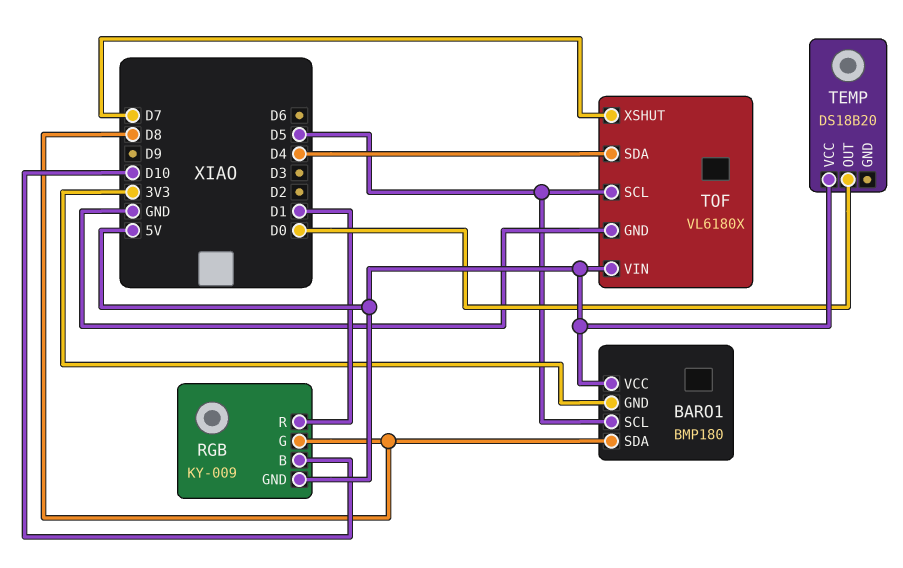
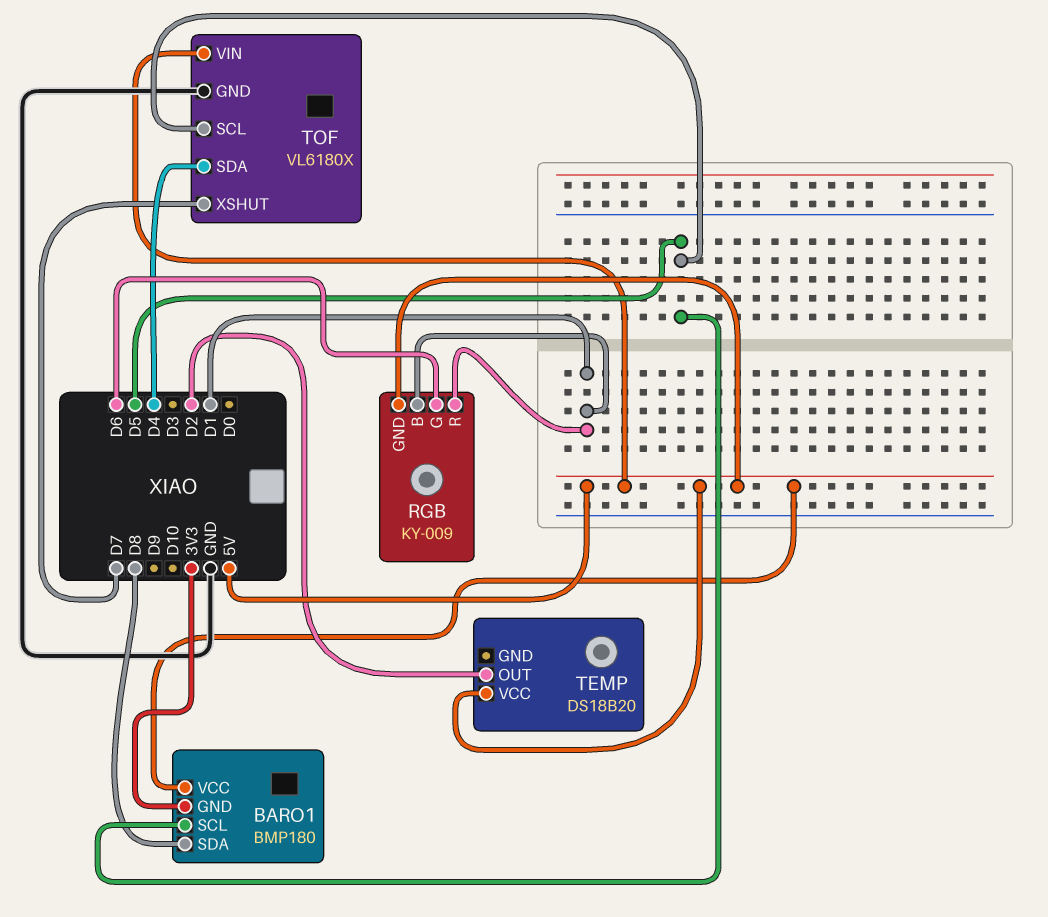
RGB pin B: D10 -> D1
RGB pin G: D8 -> D6
TEMP pin OUT: D0 -> D2

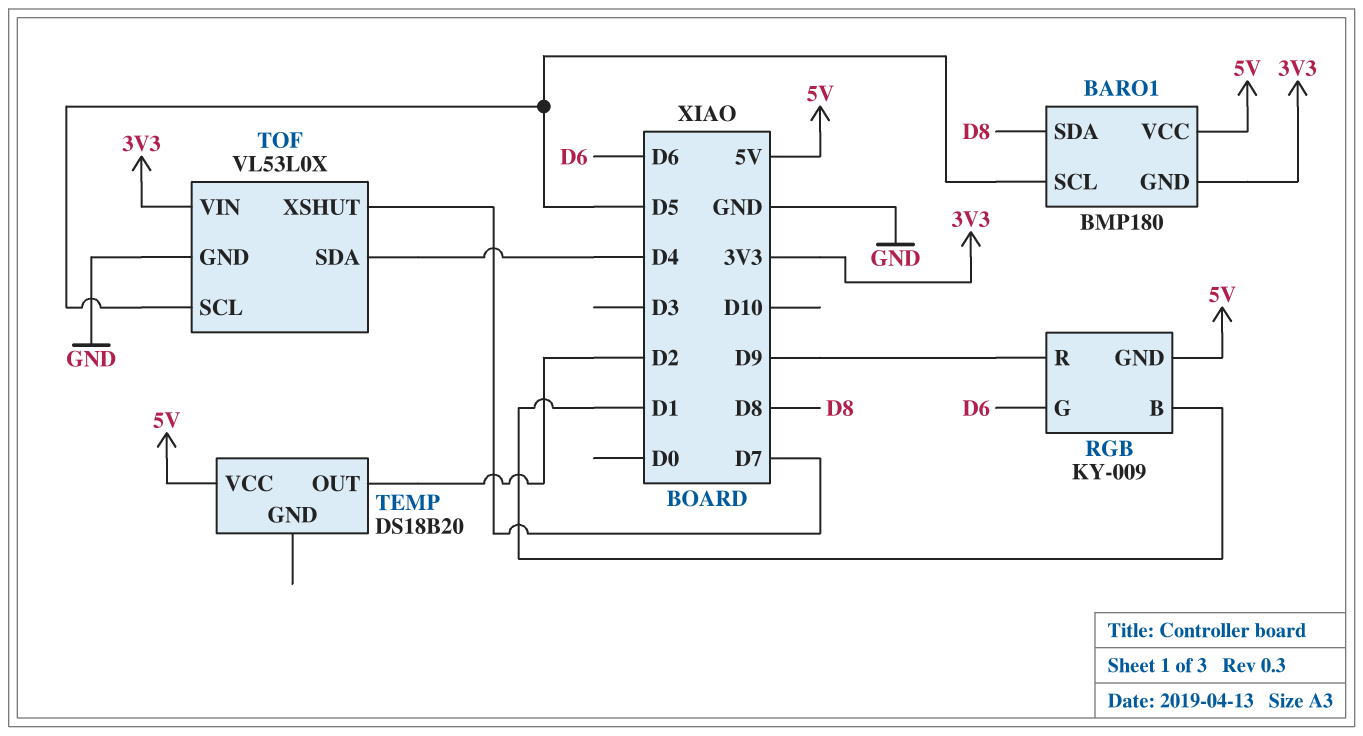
RGB pin R: D1 -> D9
TOF: VL6180X -> VL53L0X
TOF pin VIN: 5V -> 3V3

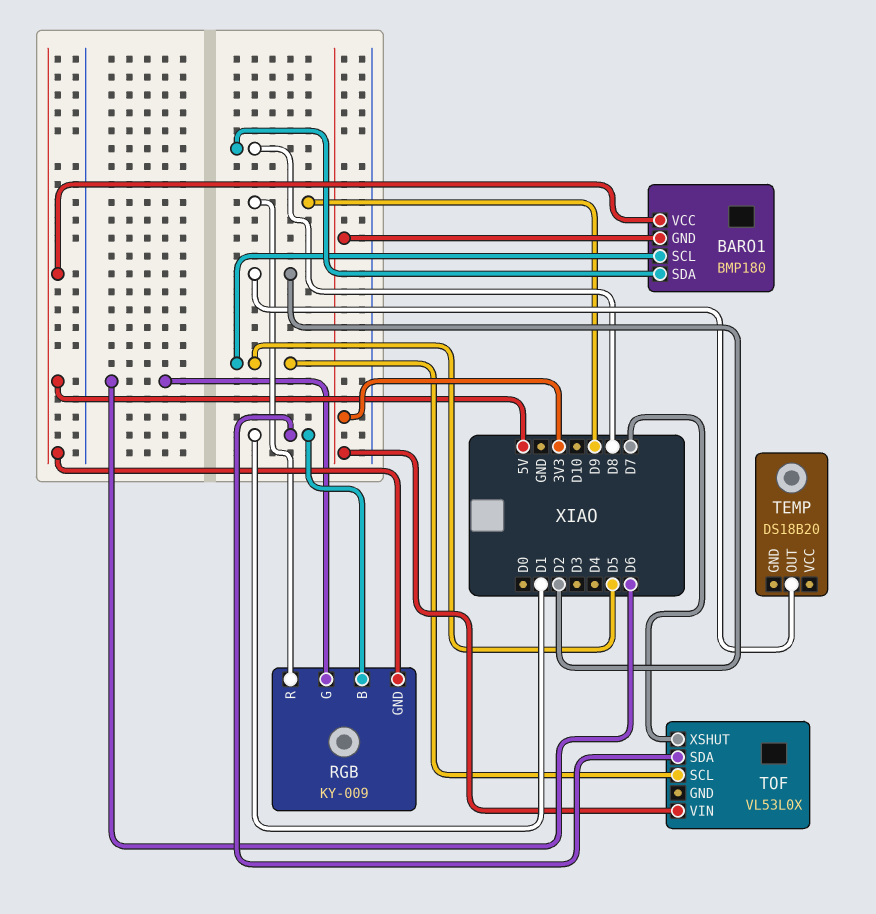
TEMP pin VCC: 5V -> none
TOF pin GND: GND -> none
TOF pin SDA: D4 -> D1

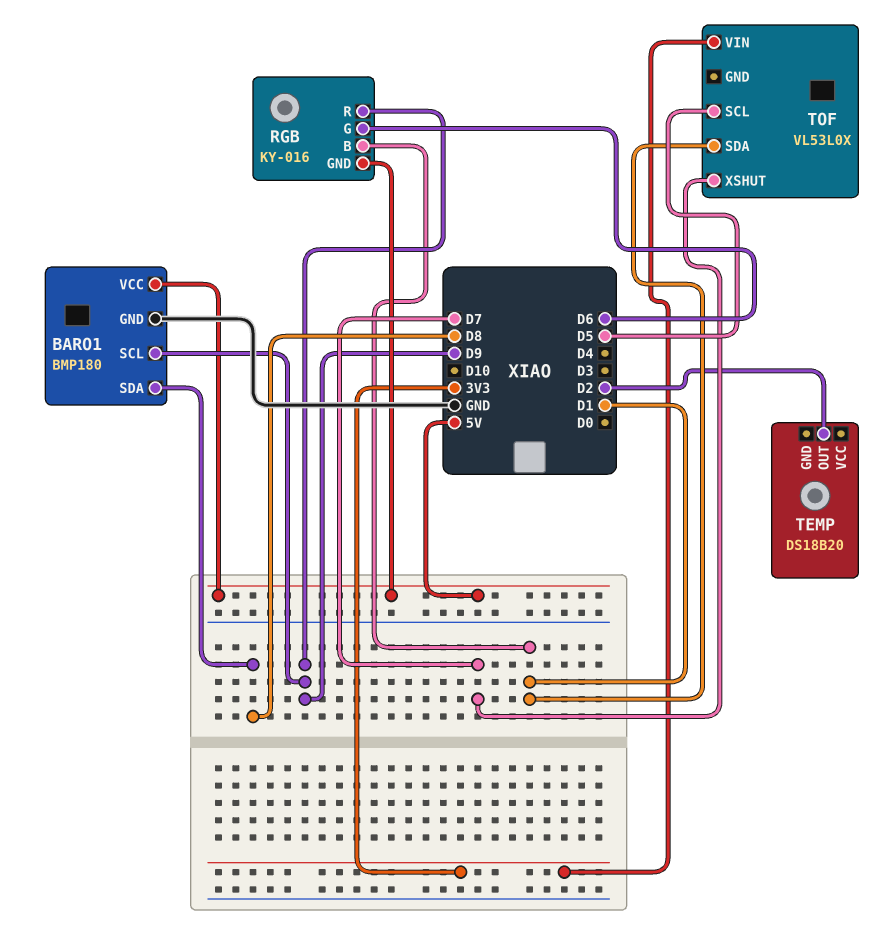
BARO1 pin GND: 3V3 -> GND
BARO1 pin SCL: D5 -> D9
RGB: KY-009 -> KY-016

